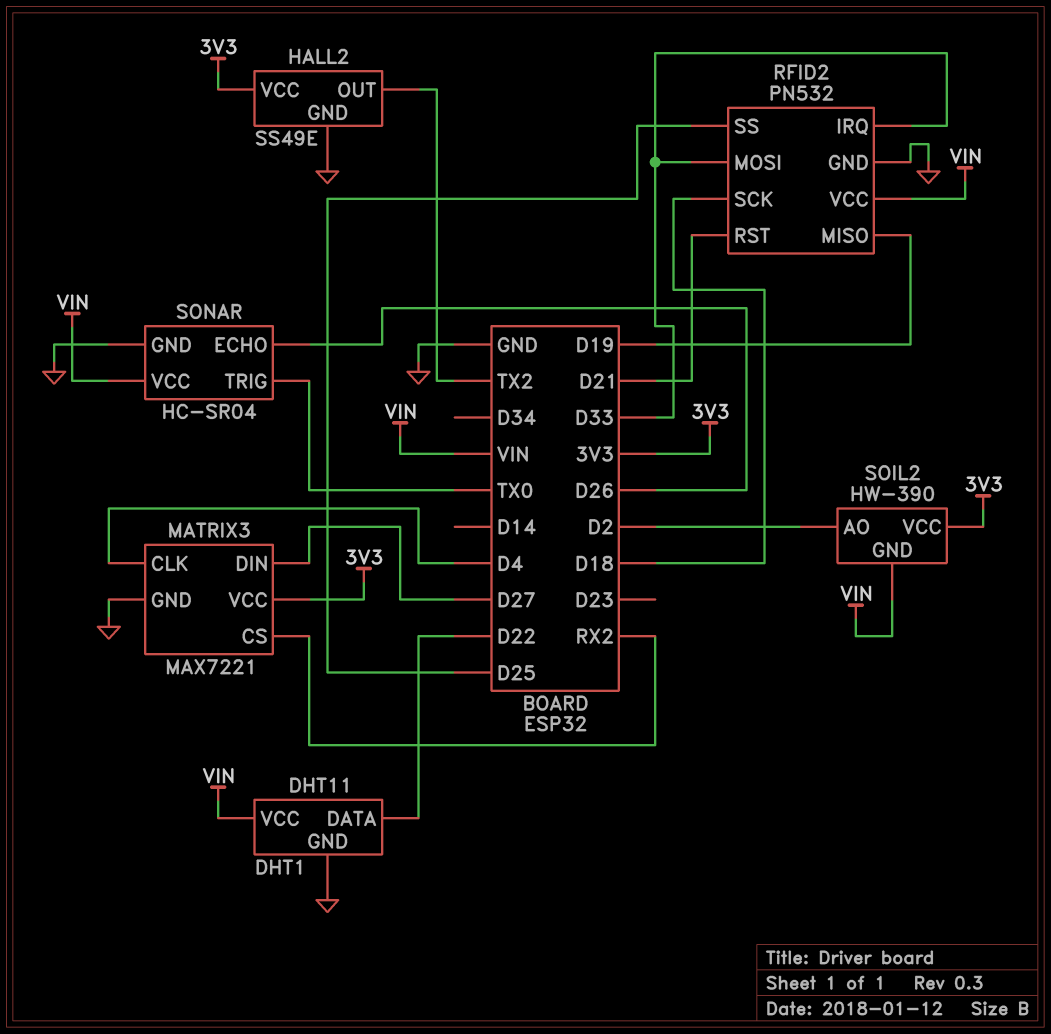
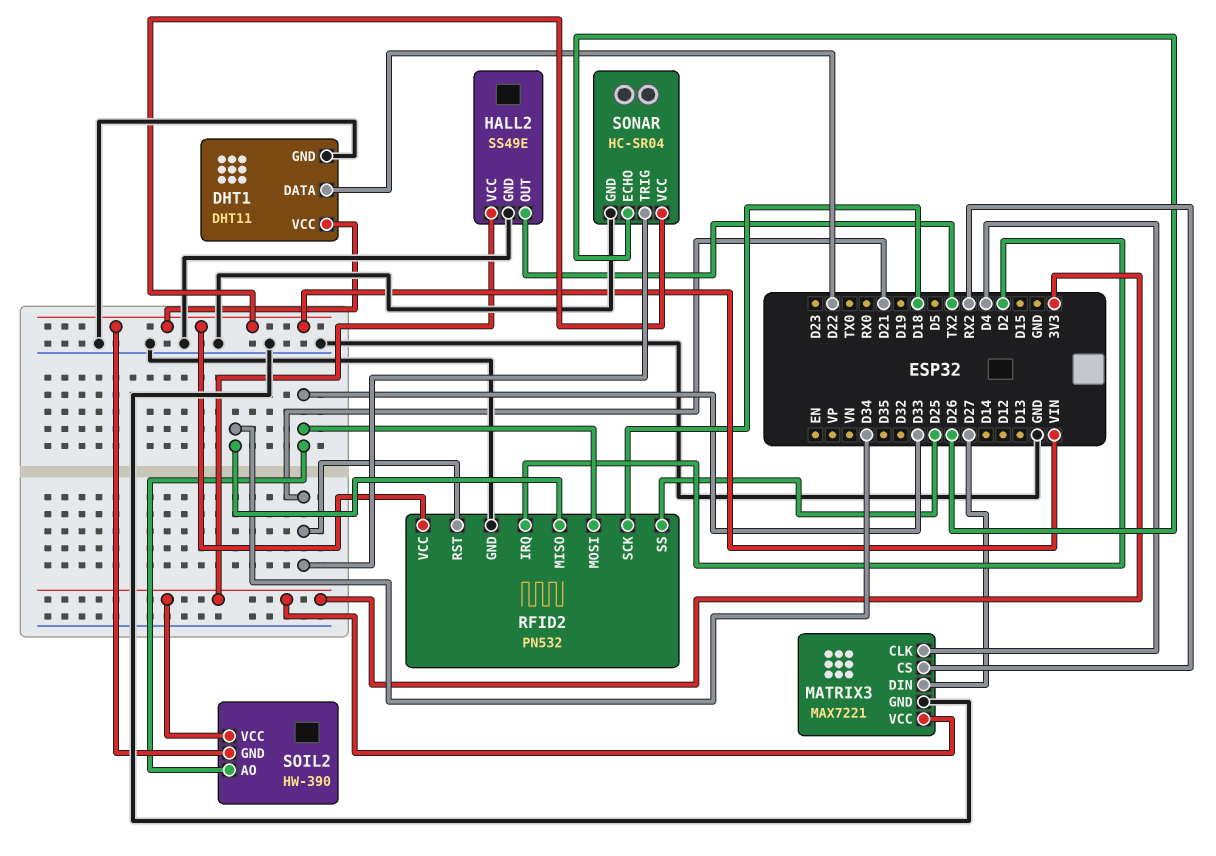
RFID2 pin IRQ: D33 -> D2
RFID2 pin MISO: D19 -> D34
SOIL2 pin AO: D2 -> D33
SONAR pin TRIG: TX0 -> D21

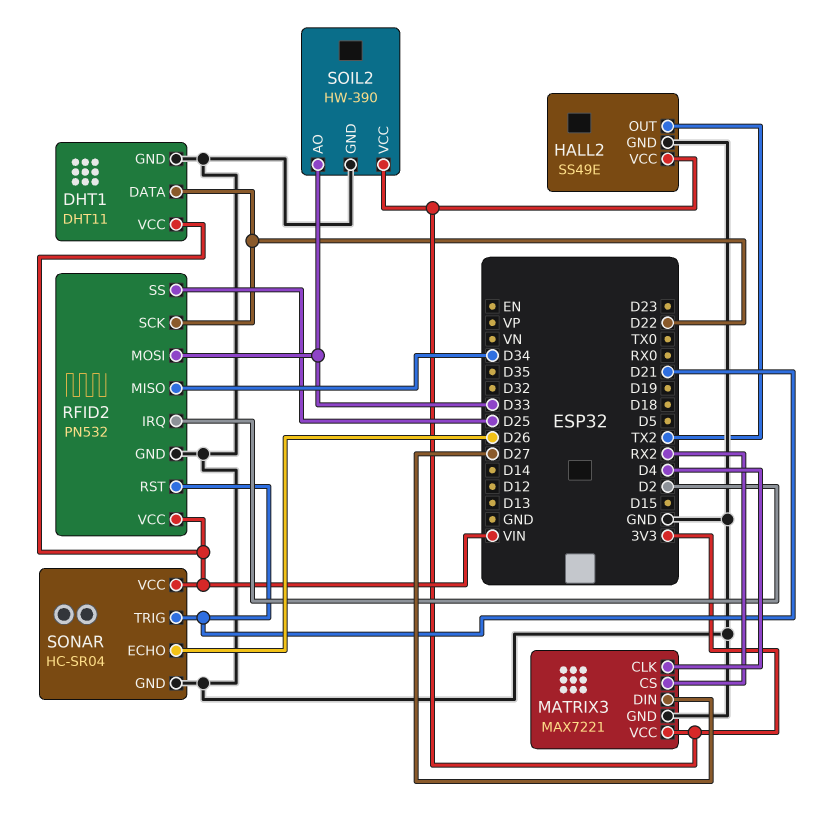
RFID2 pin SCK: D18 -> D22
SOIL2 pin GND: VIN -> GND

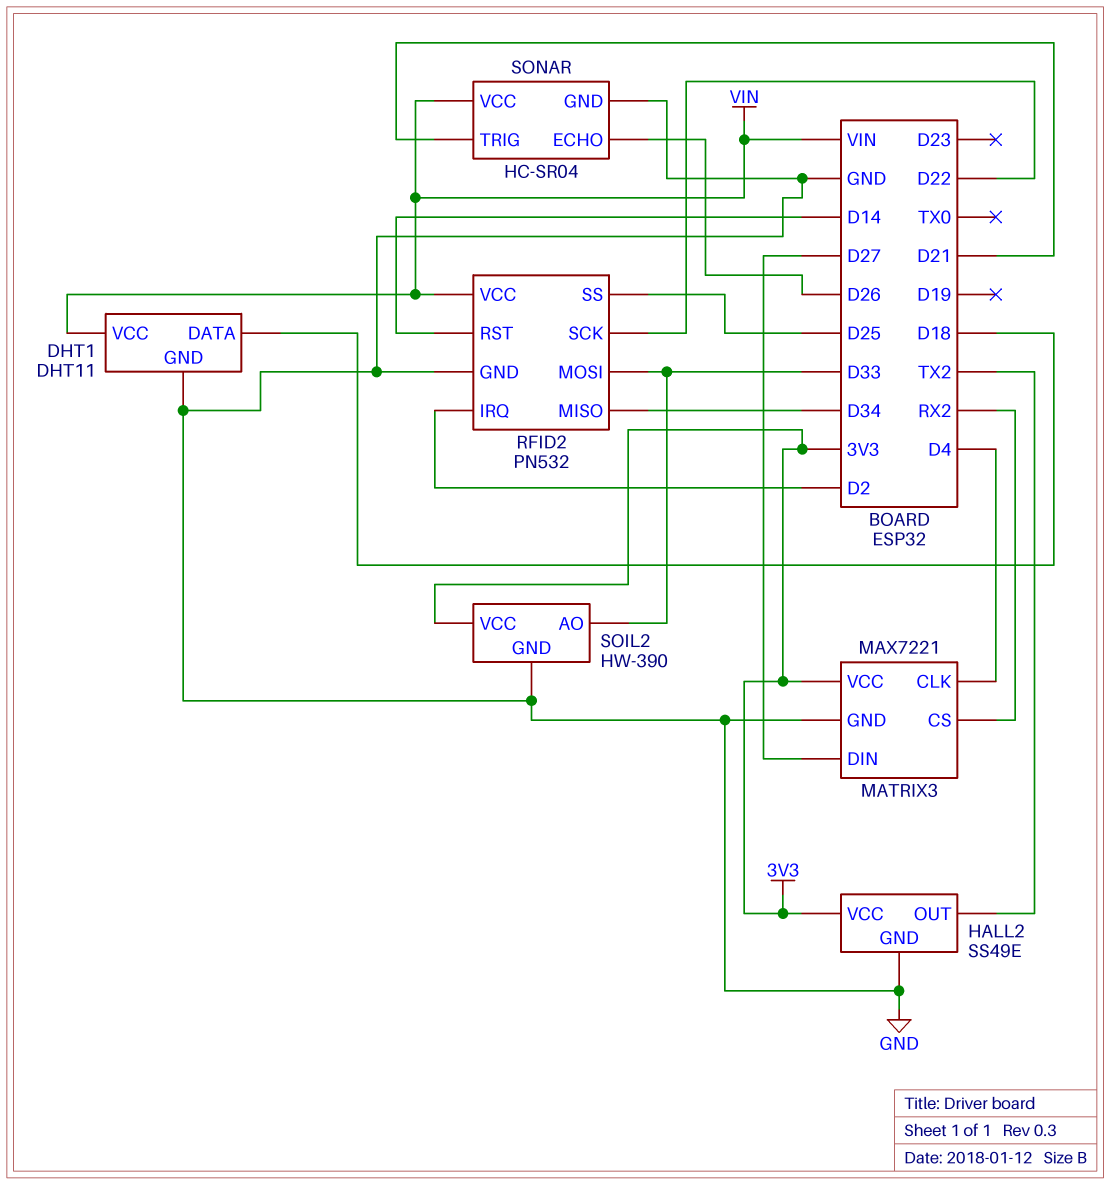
DHT1 pin DATA: D22 -> D18
RFID2 pin RST: D21 -> D14

